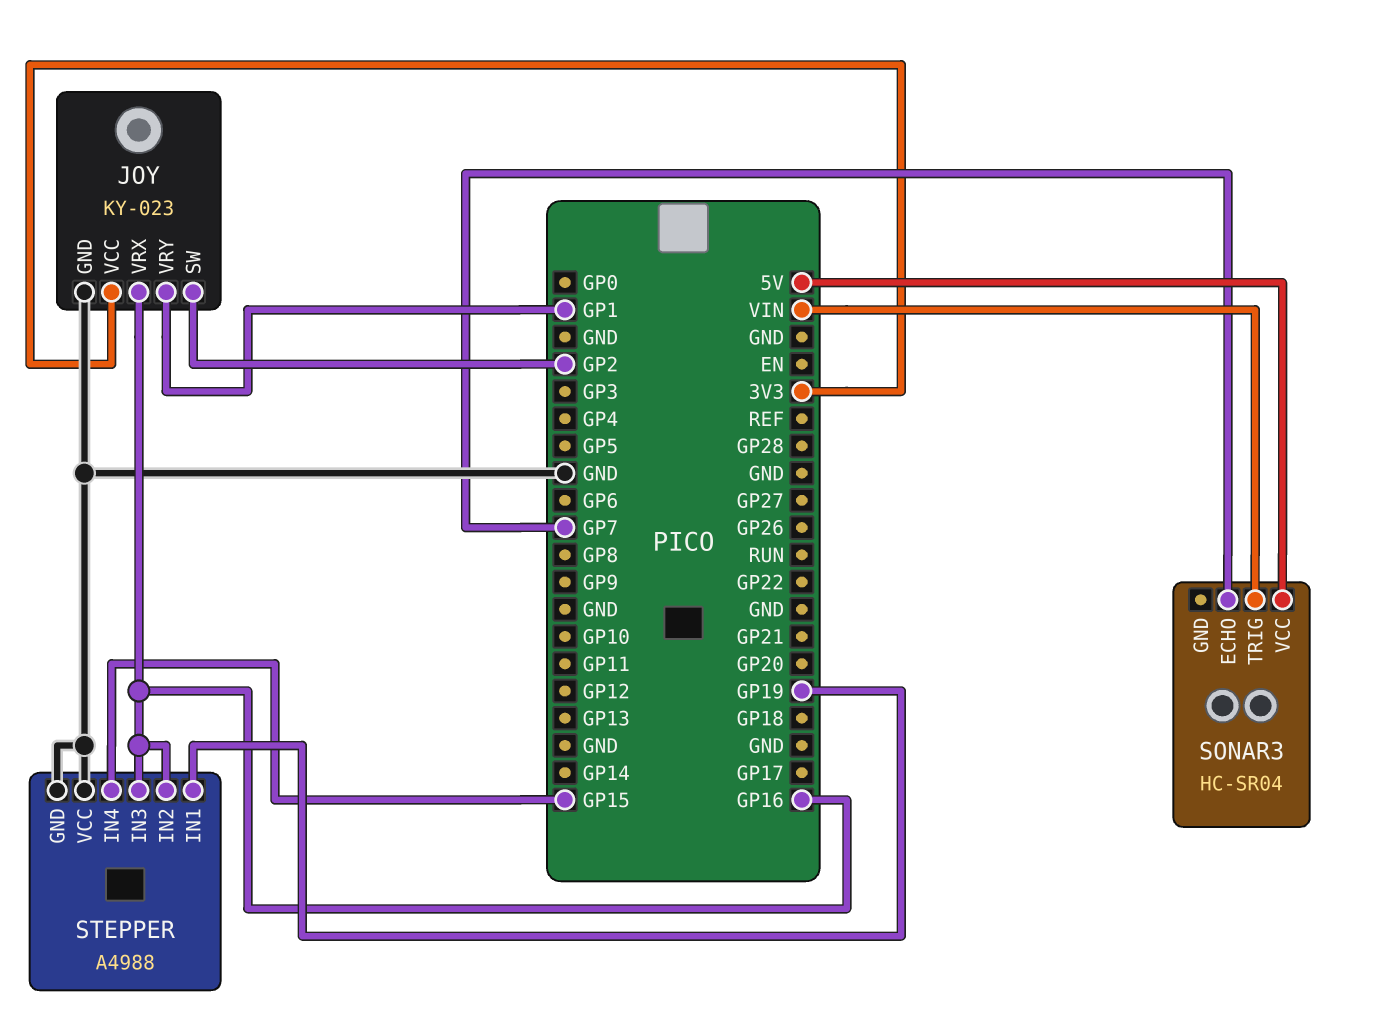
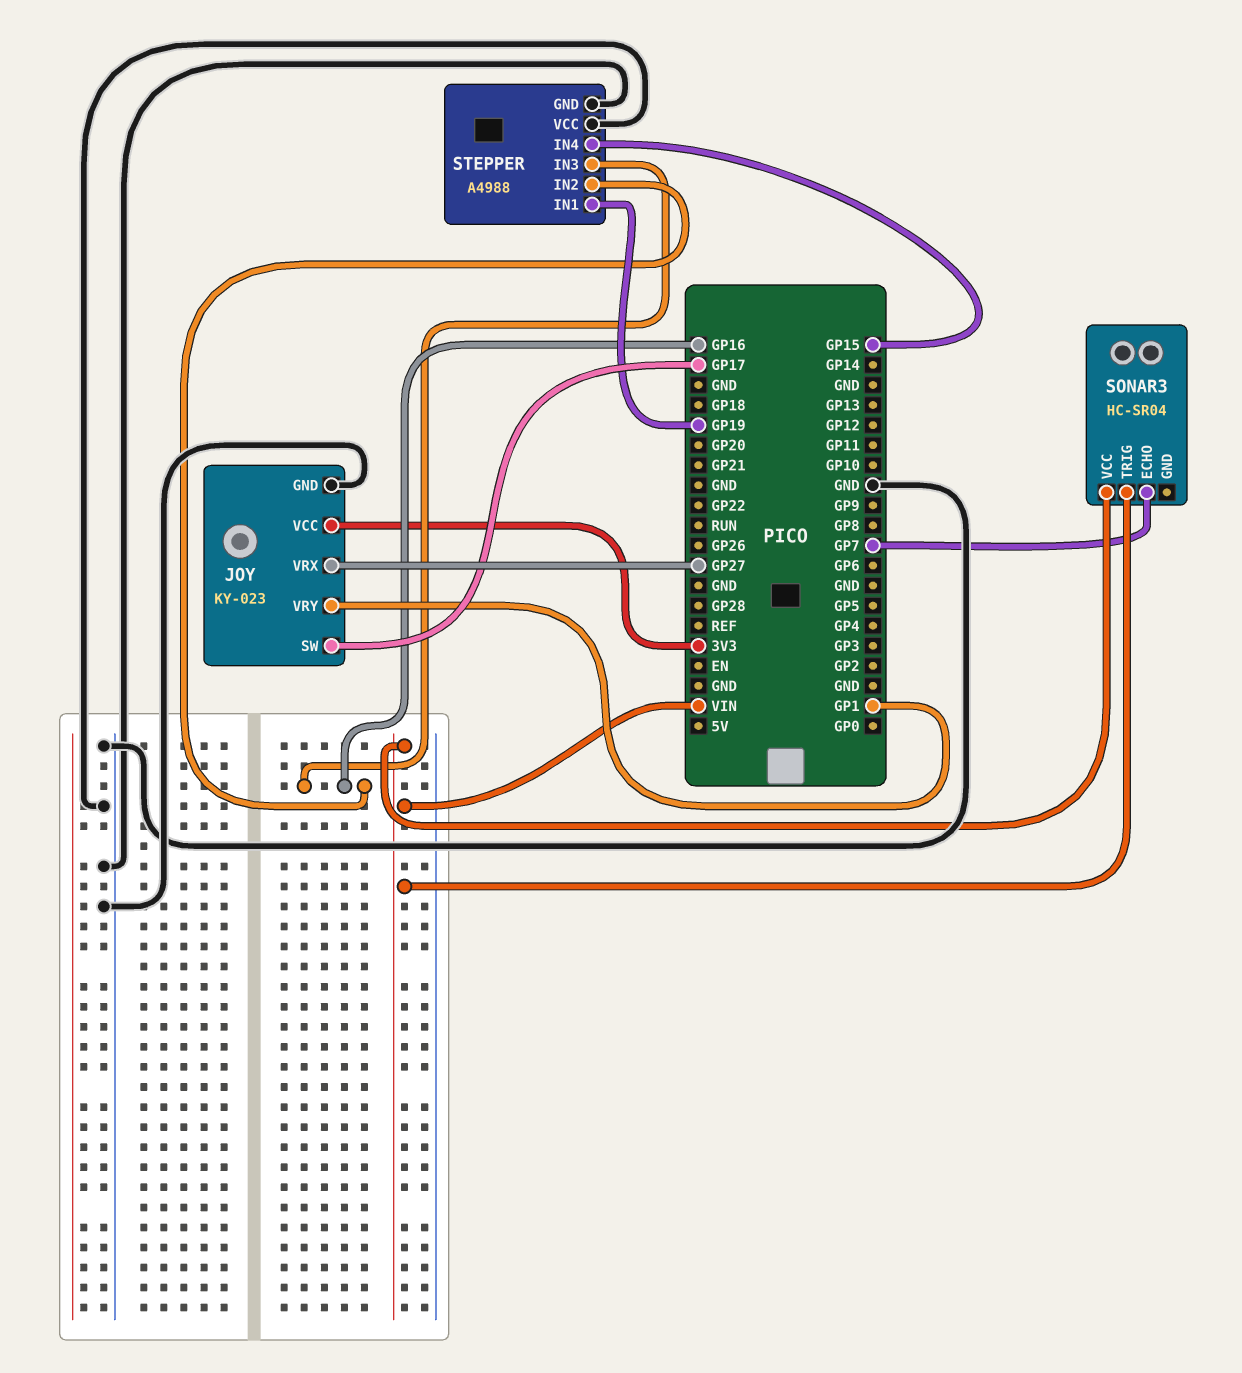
JOY pin SW: GP2 -> GP17
JOY pin VRX: GP16 -> GP27
SONAR3 pin VCC: 5V -> VIN

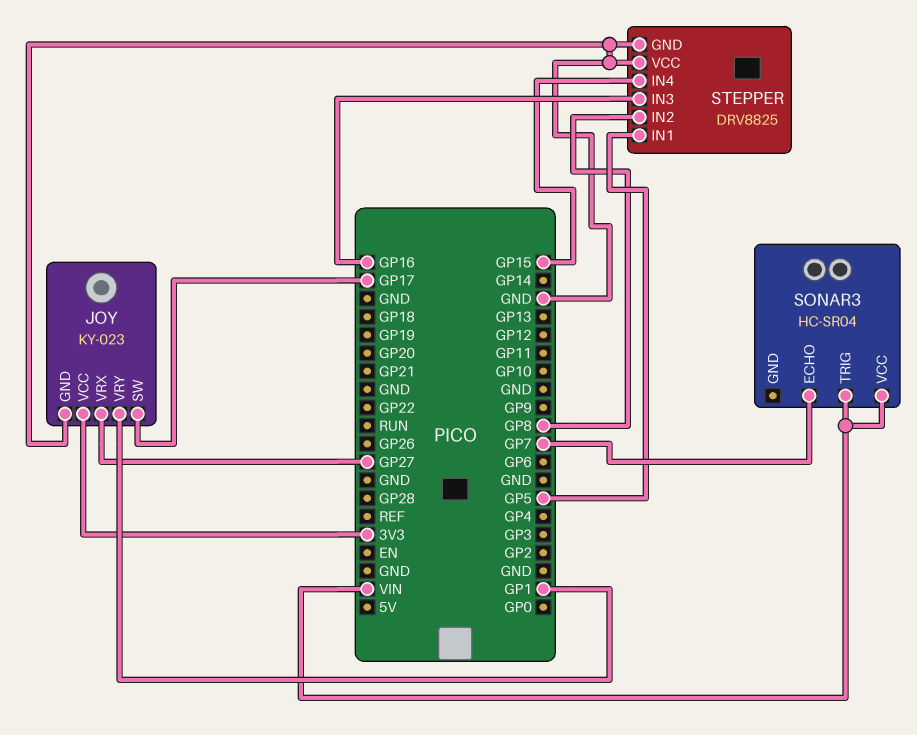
STEPPER: A4988 -> DRV8825
STEPPER pin IN1: GP19 -> GP5
STEPPER pin IN2: GP16 -> GP8

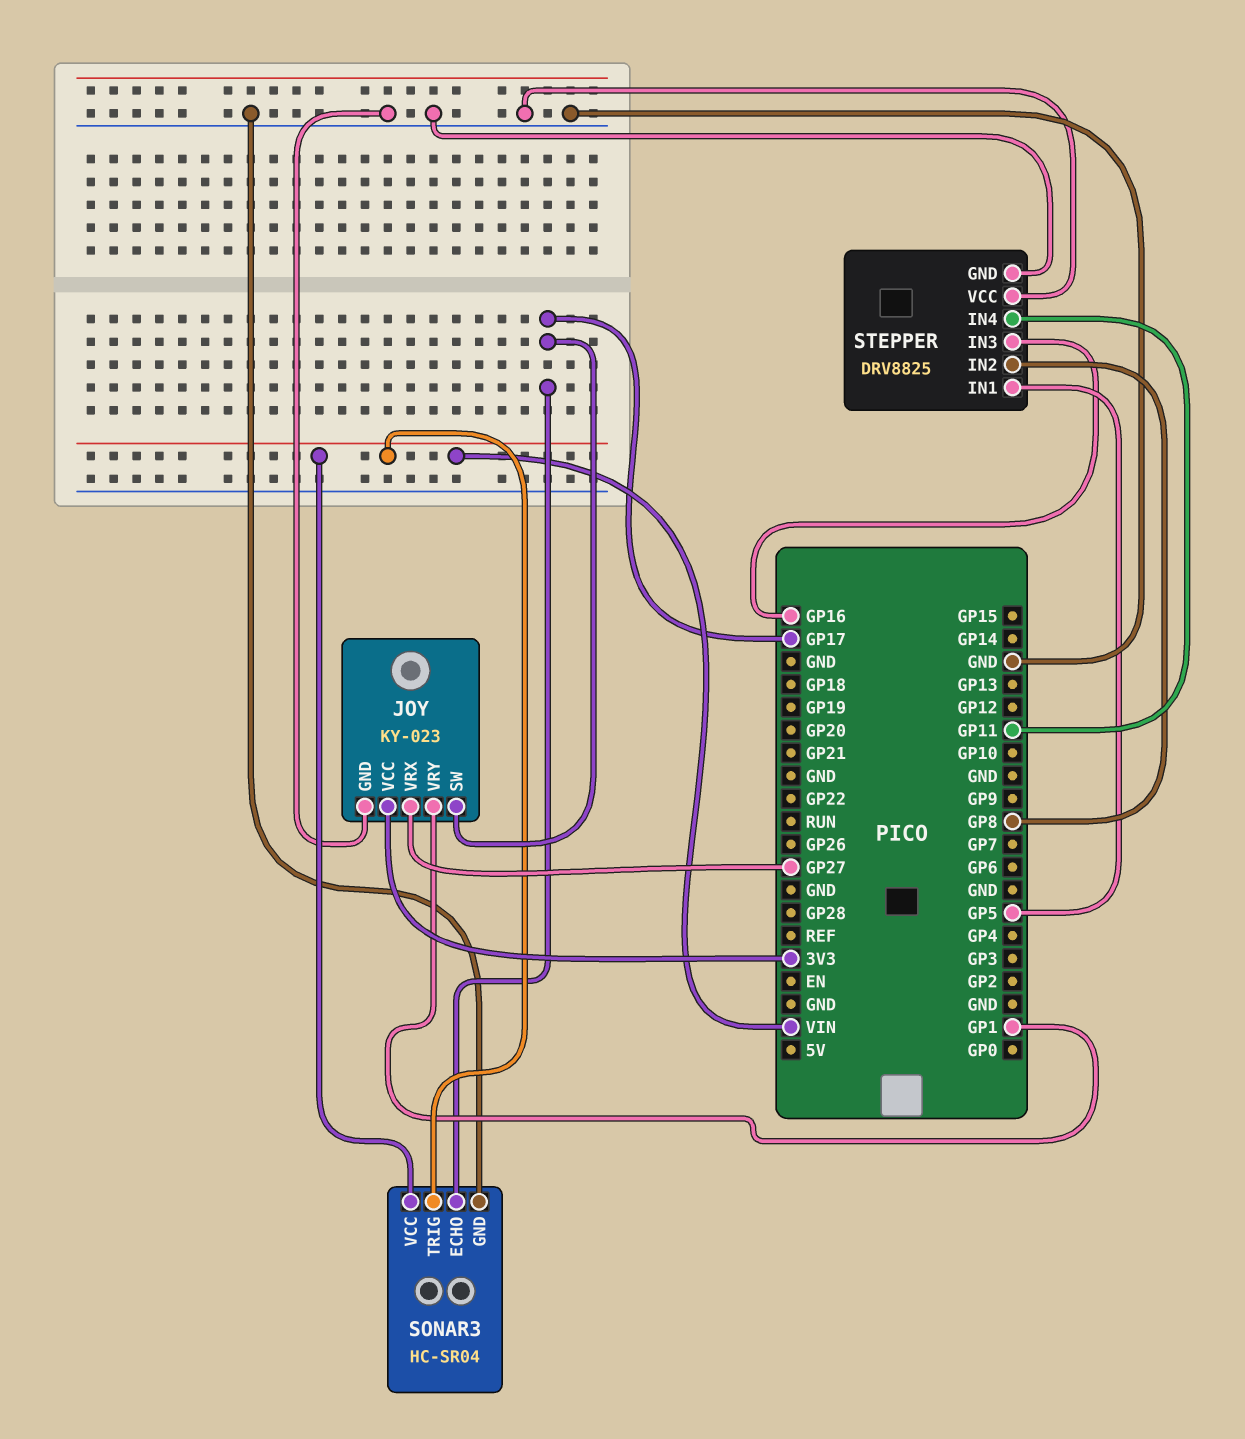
SONAR3 pin ECHO: GP7 -> GP17
SONAR3 pin GND: none -> GND
STEPPER pin IN4: GP15 -> GP11

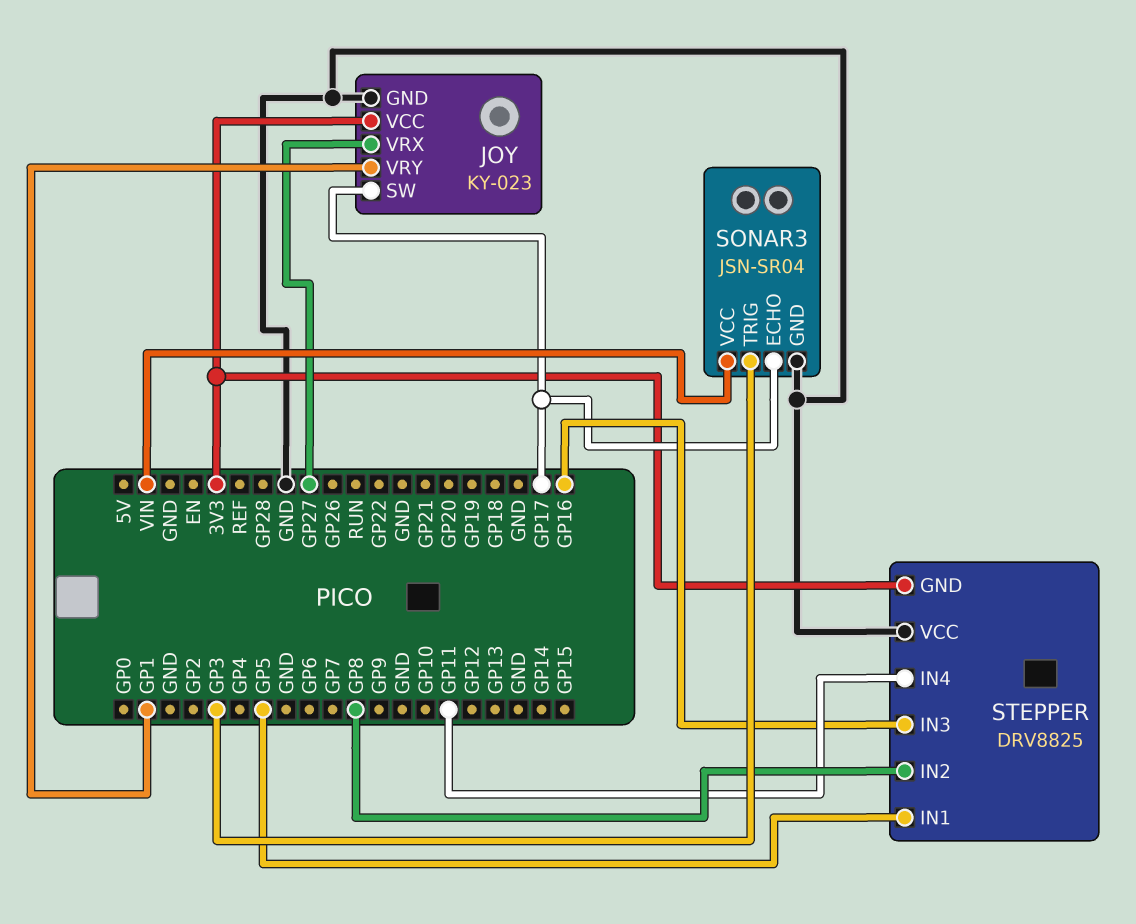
SONAR3: HC-SR04 -> JSN-SR04
SONAR3 pin TRIG: VIN -> GP3
STEPPER pin GND: GND -> 3V3

